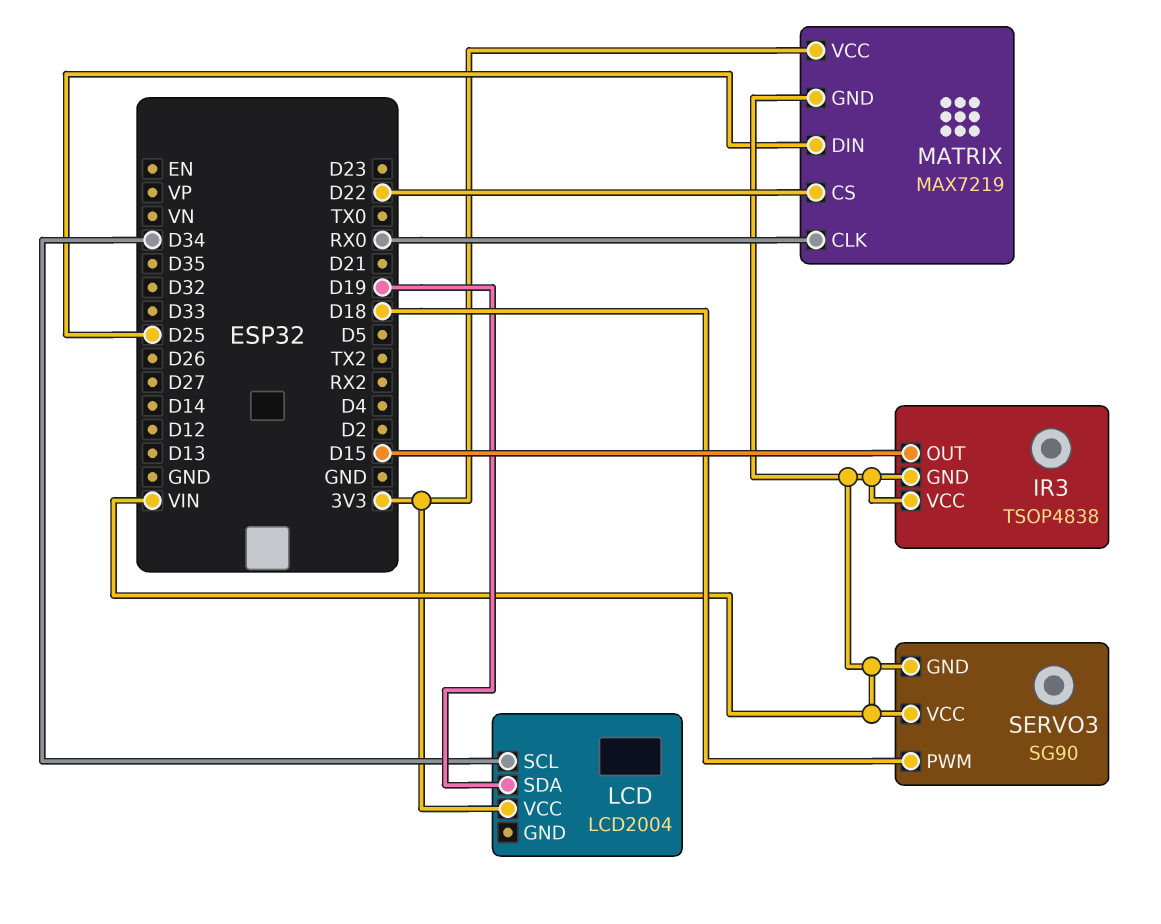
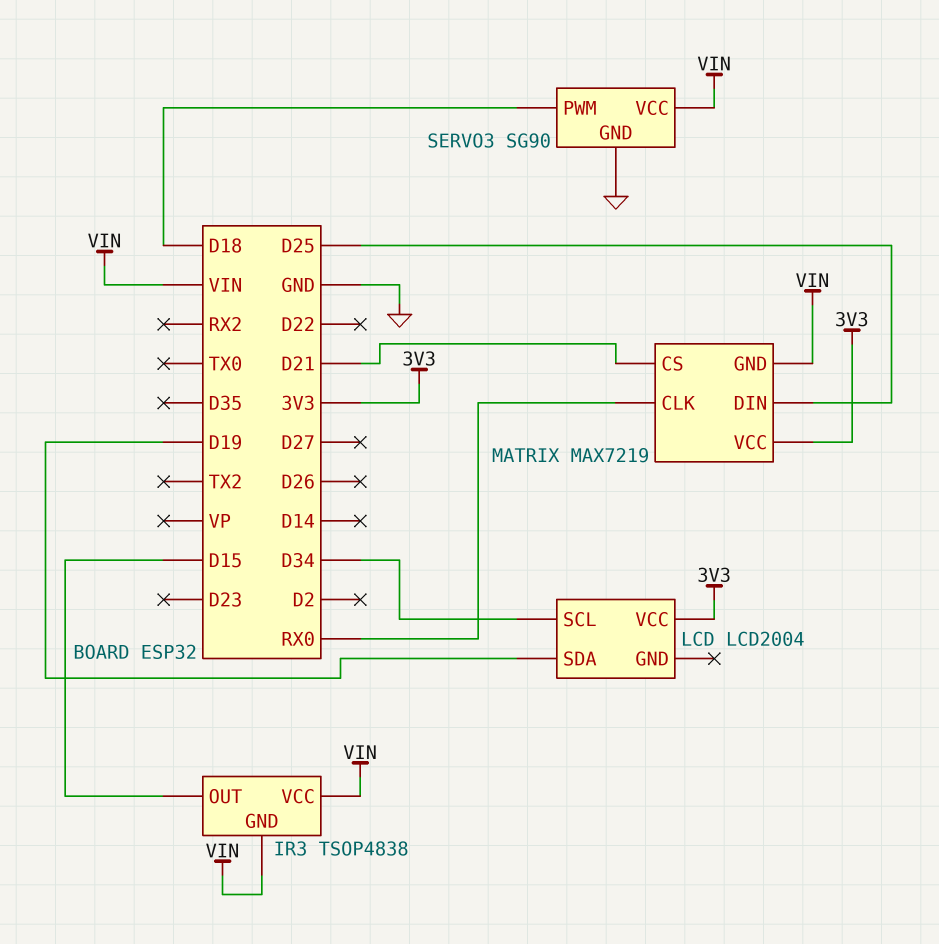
MATRIX pin CS: D22 -> D21
SERVO3 pin GND: VIN -> GND

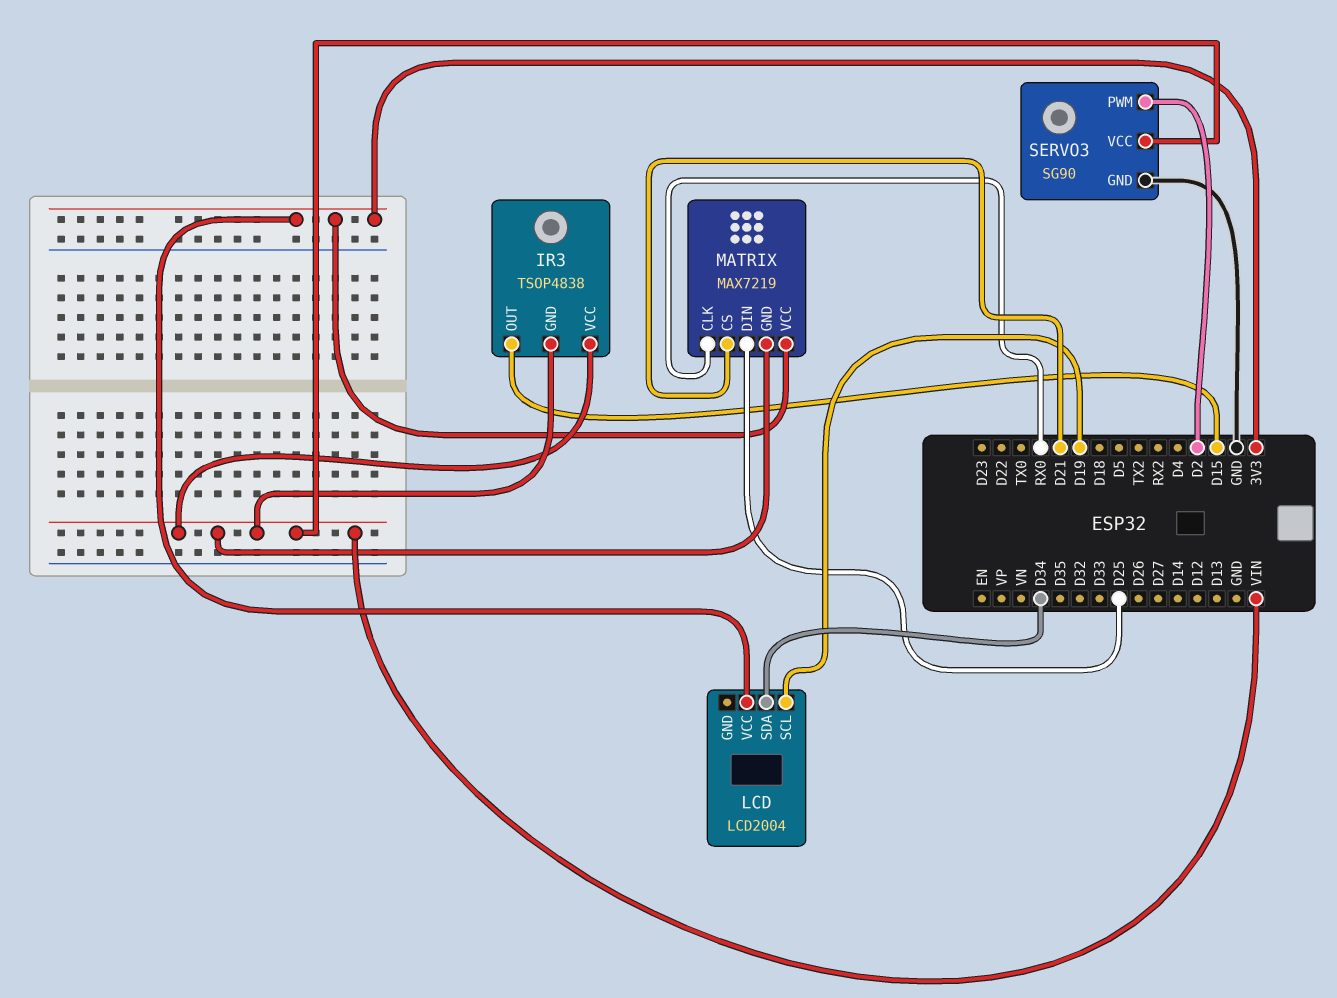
LCD pin SCL: D34 -> D19
LCD pin SDA: D19 -> D34
SERVO3 pin PWM: D18 -> D2

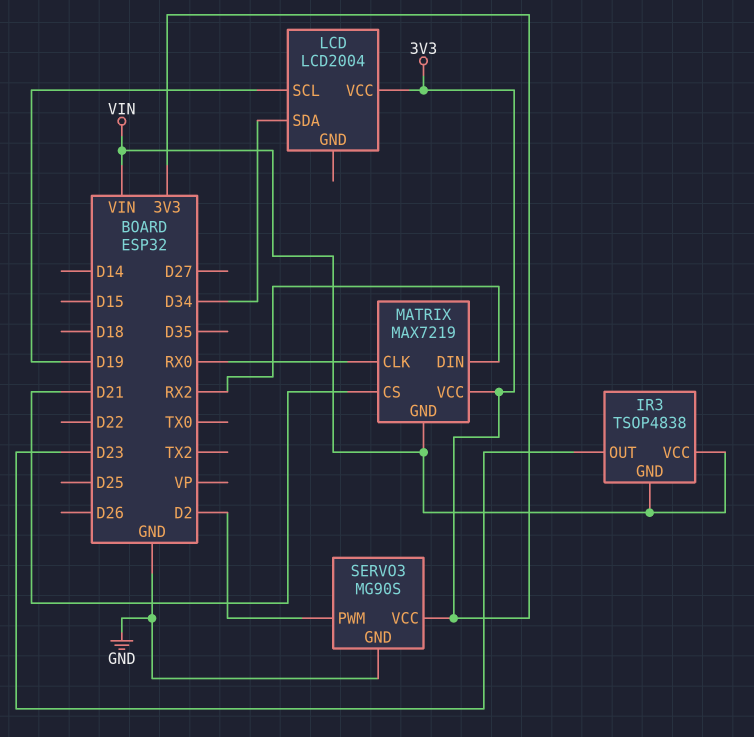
IR3 pin OUT: D15 -> D23
MATRIX pin DIN: D25 -> RX2
SERVO3: SG90 -> MG90S
SERVO3 pin VCC: VIN -> 3V3

